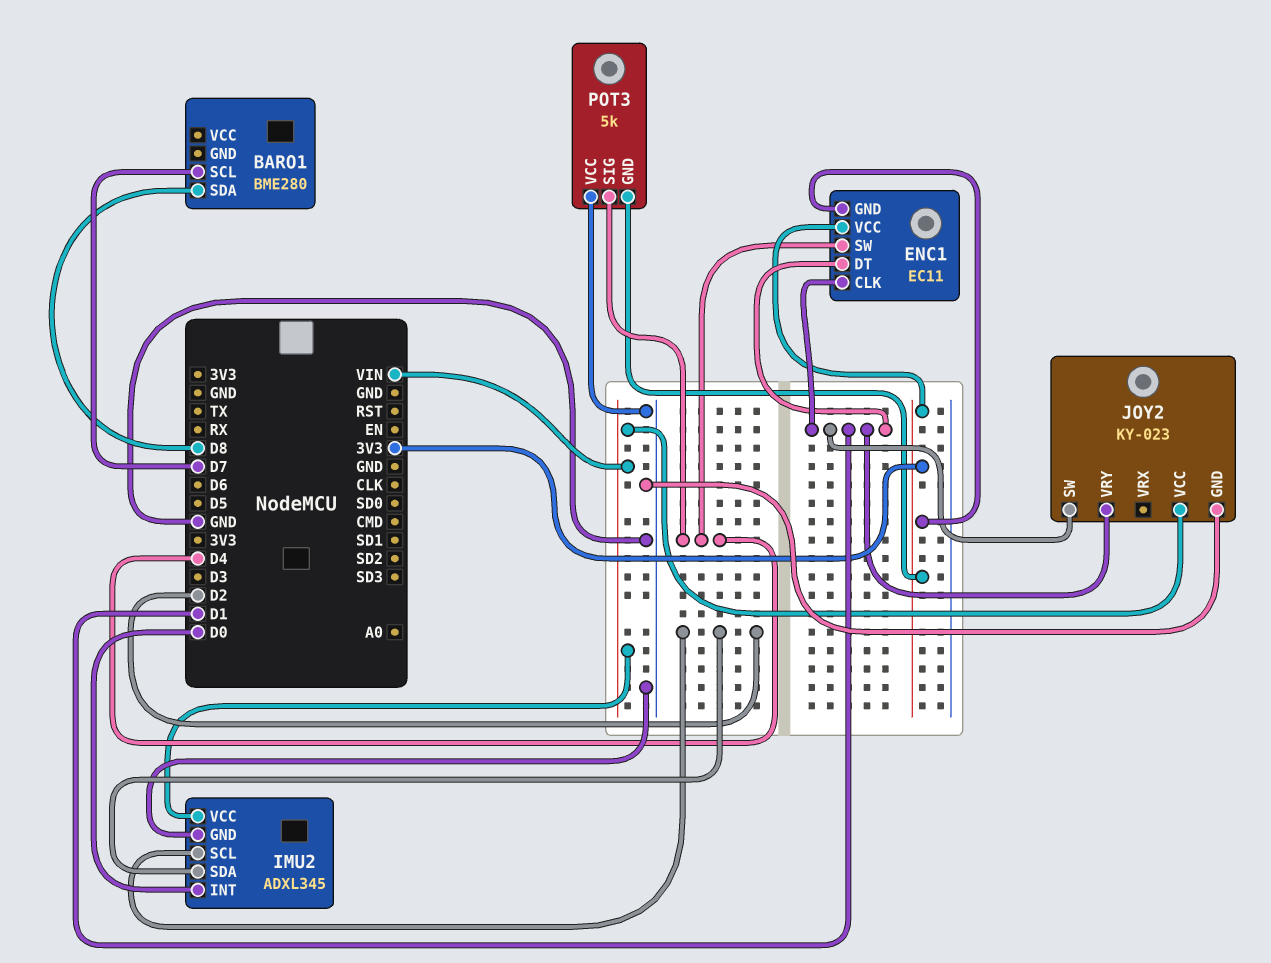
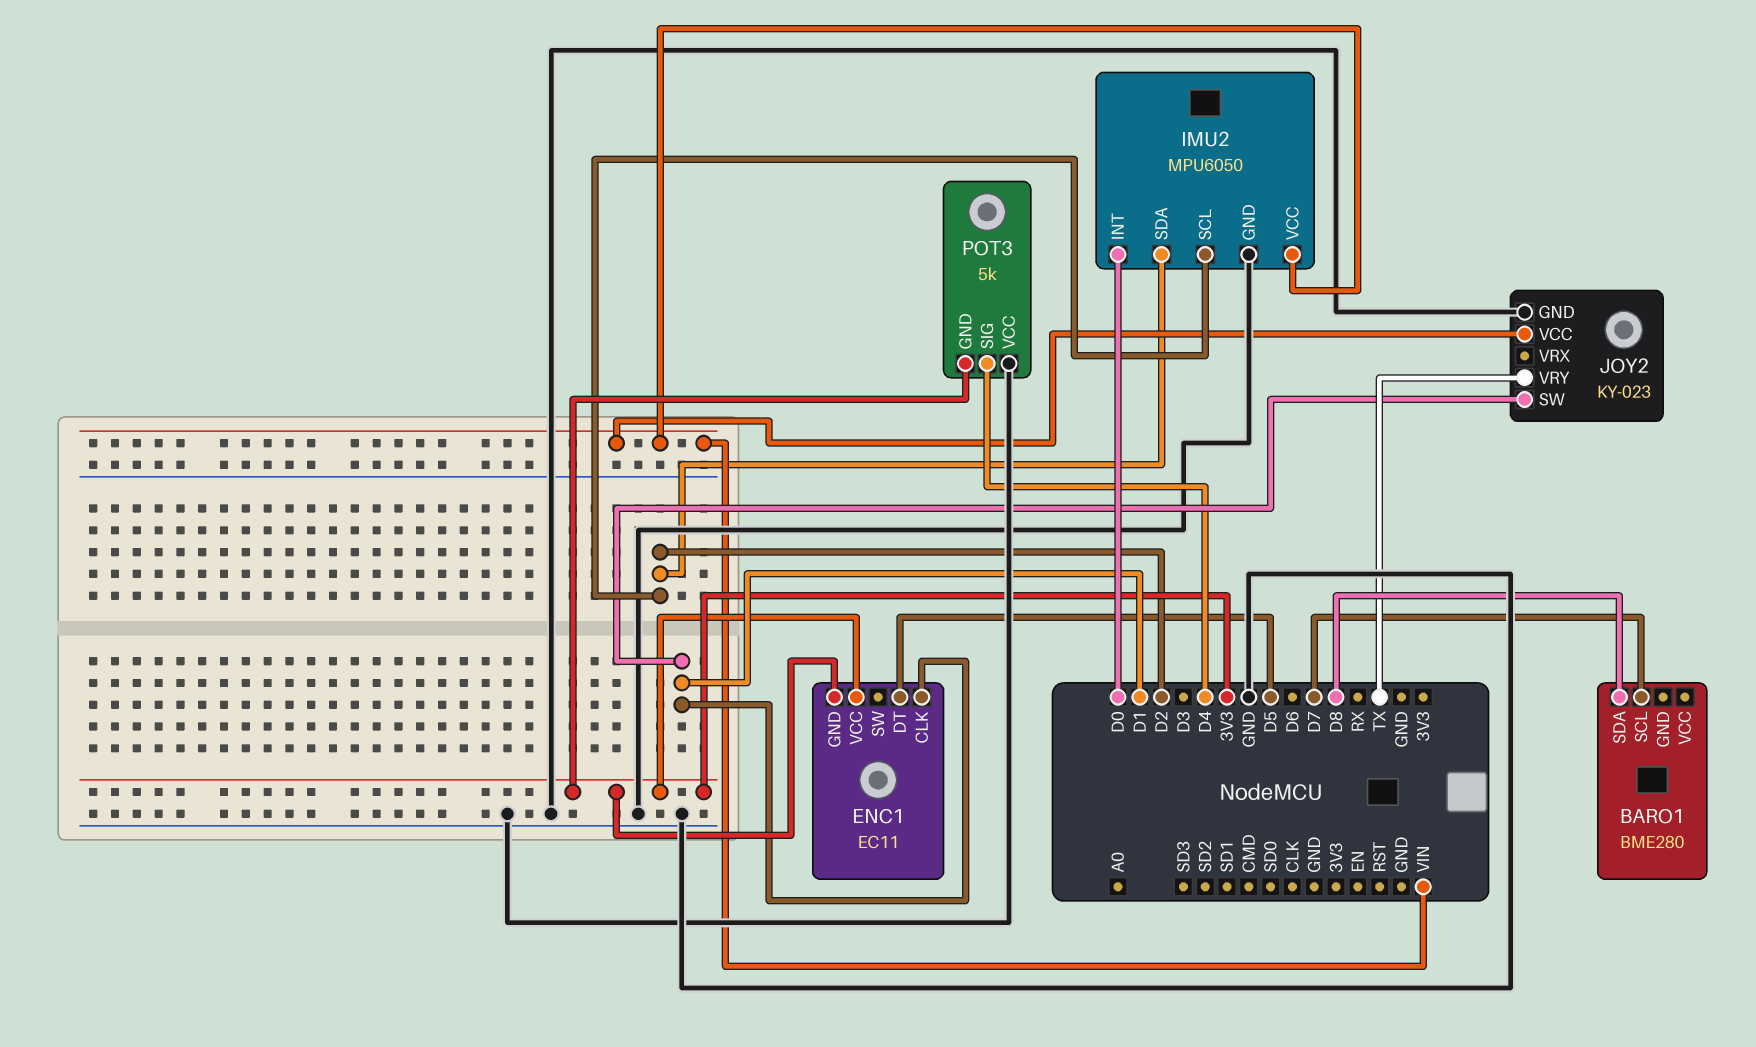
ENC1 pin DT: D1 -> D5
ENC1 pin SW: D4 -> none
IMU2: ADXL345 -> MPU6050
JOY2 pin VRY: D1 -> TX

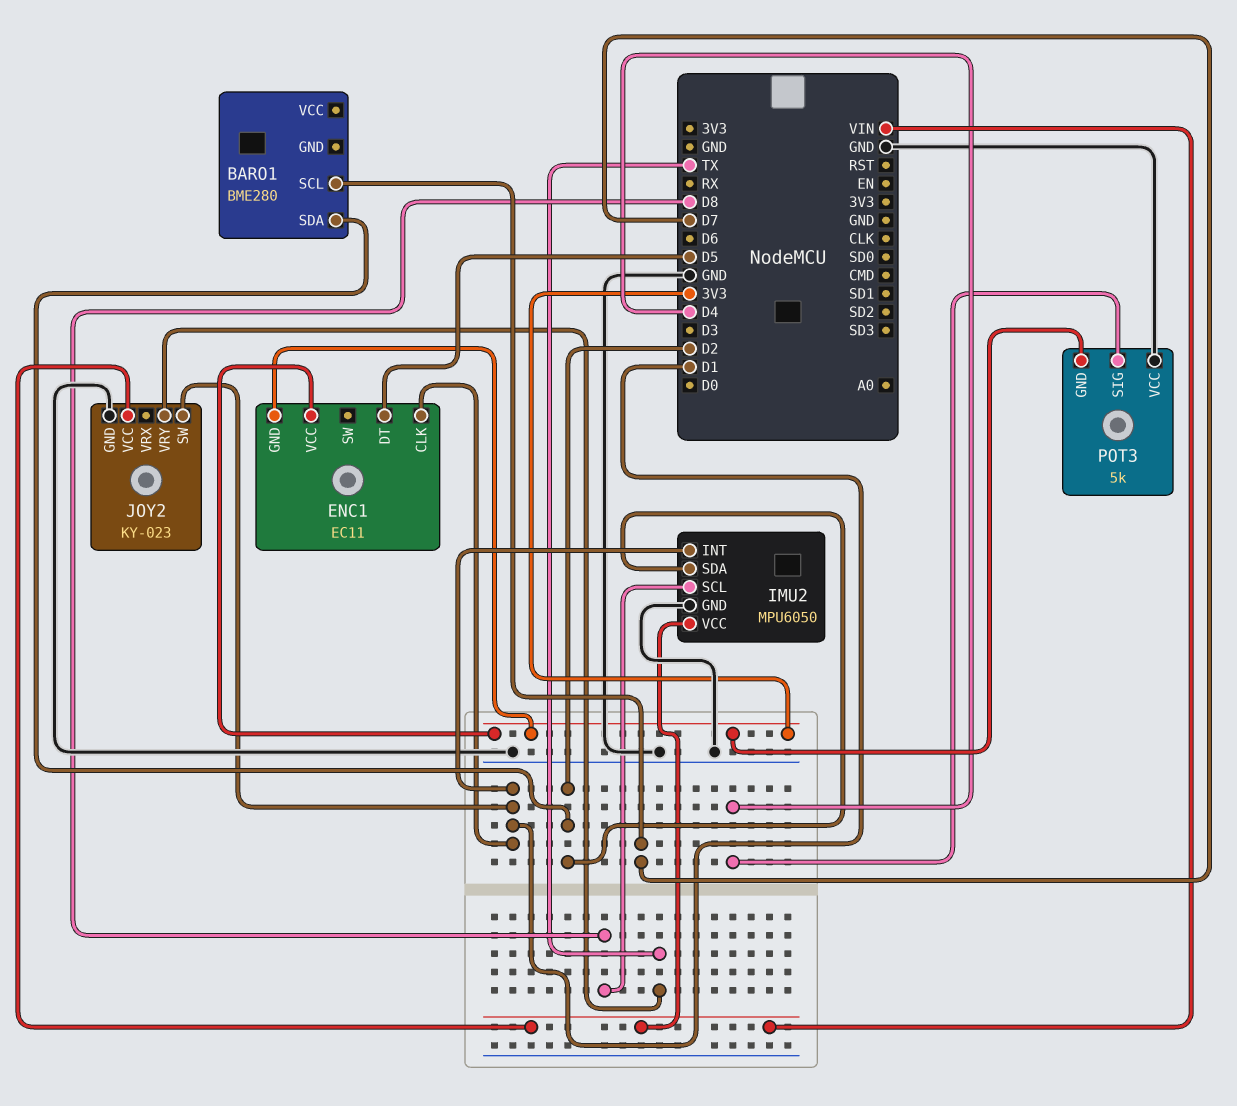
BARO1 pin SDA: D8 -> D2
IMU2 pin INT: D0 -> D1
IMU2 pin SCL: D2 -> D8

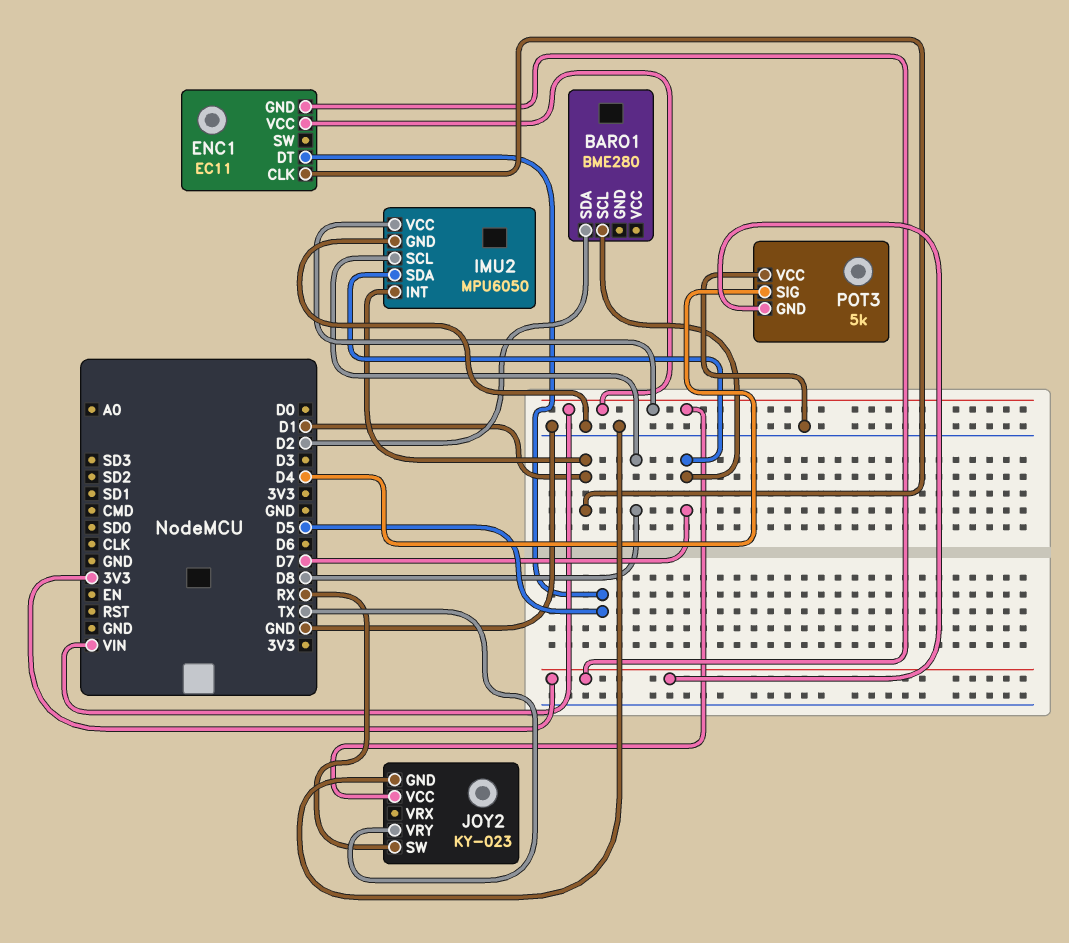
ENC1 pin VCC: 3V3 -> VIN
IMU2 pin SDA: D2 -> D7
JOY2 pin SW: D1 -> RX

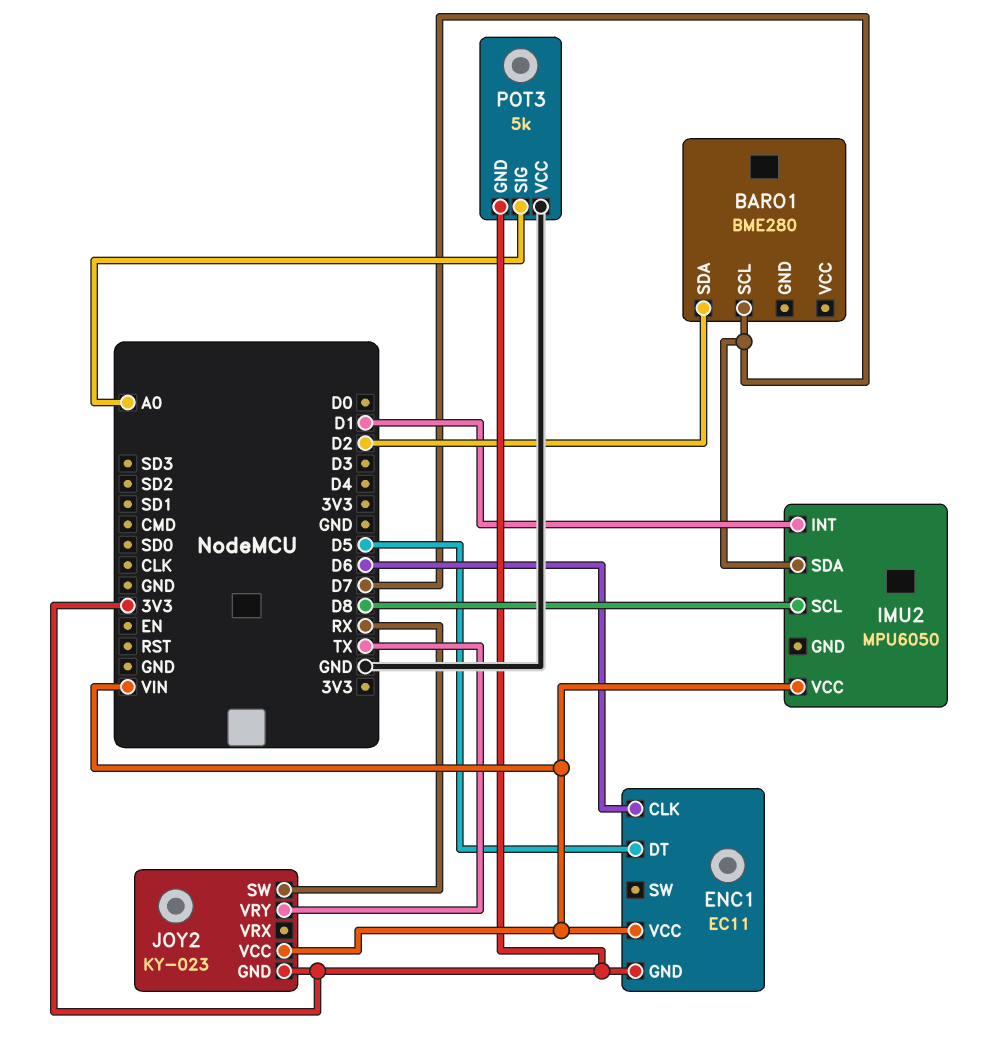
ENC1 pin CLK: D1 -> D6
IMU2 pin GND: GND -> none
JOY2 pin GND: GND -> 3V3
POT3 pin SIG: D4 -> A0

